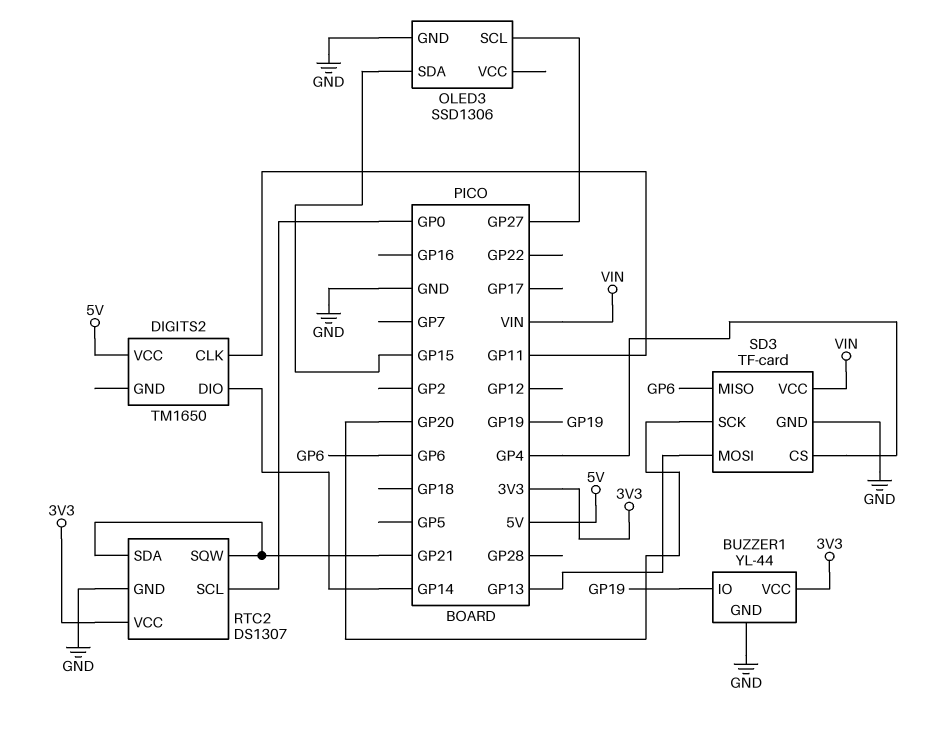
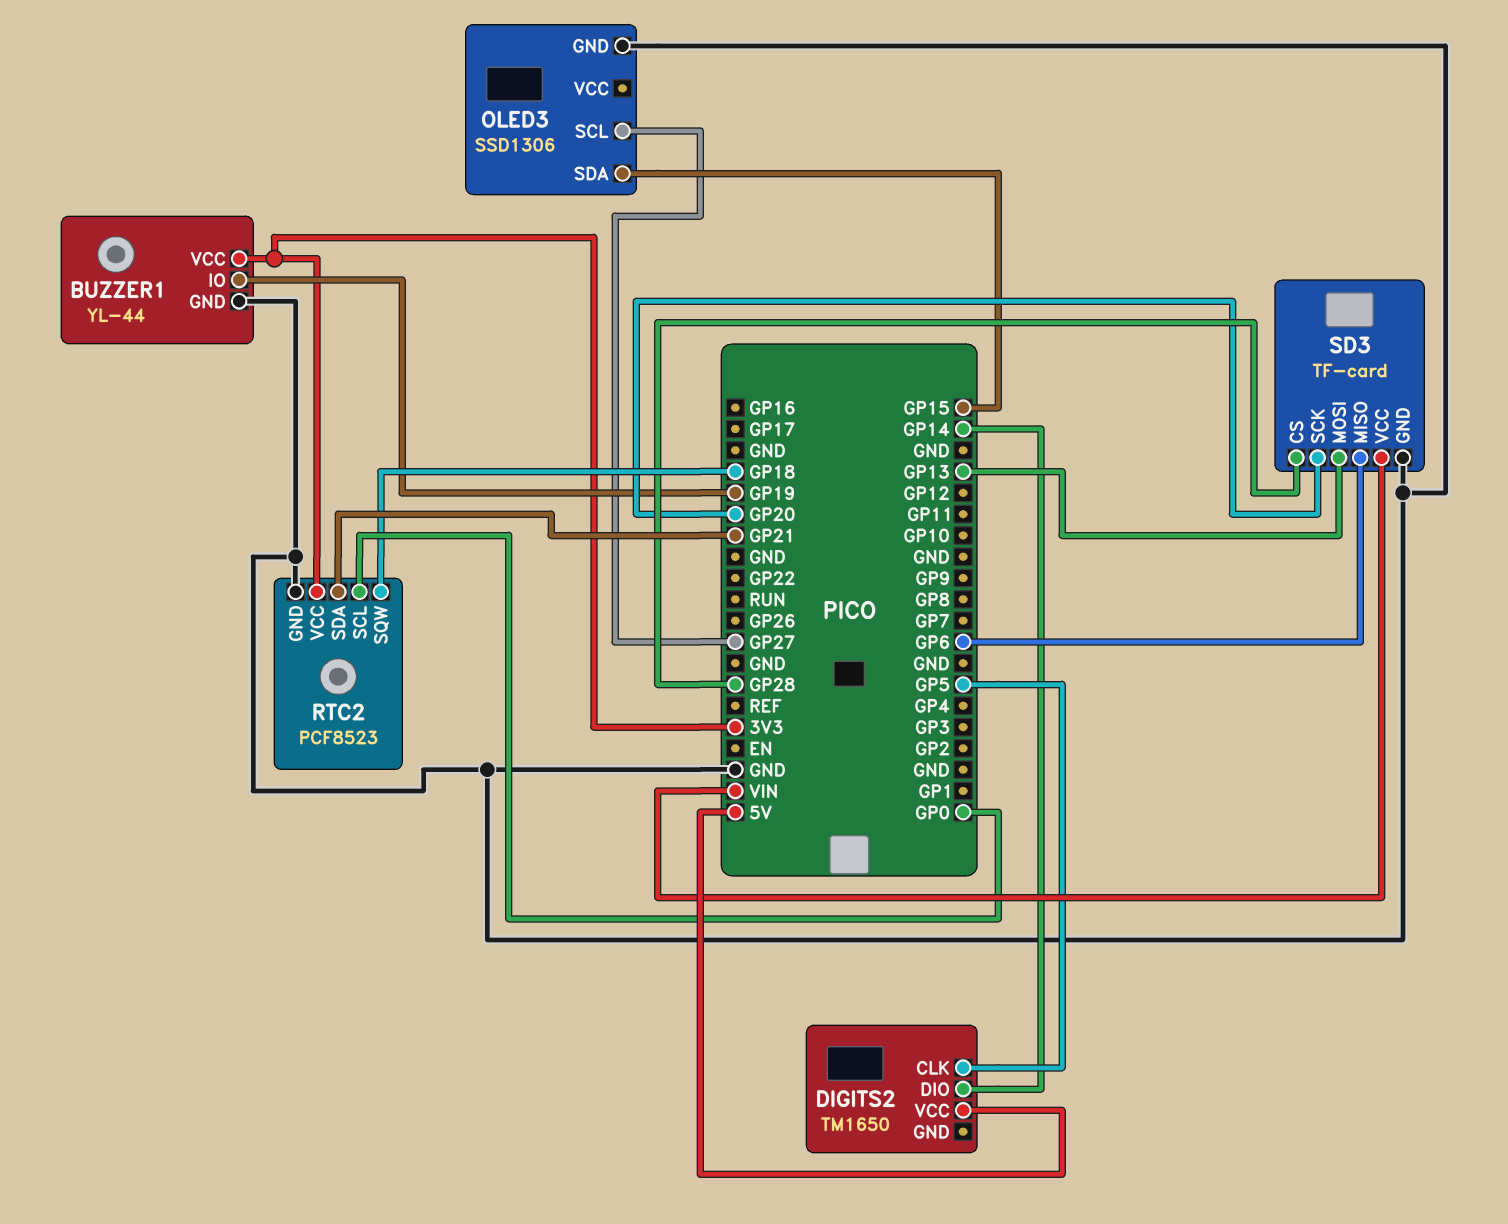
DIGITS2 pin CLK: GP11 -> GP5
RTC2: DS1307 -> PCF8523
RTC2 pin SQW: GP21 -> GP18
SD3 pin CS: GP4 -> GP28

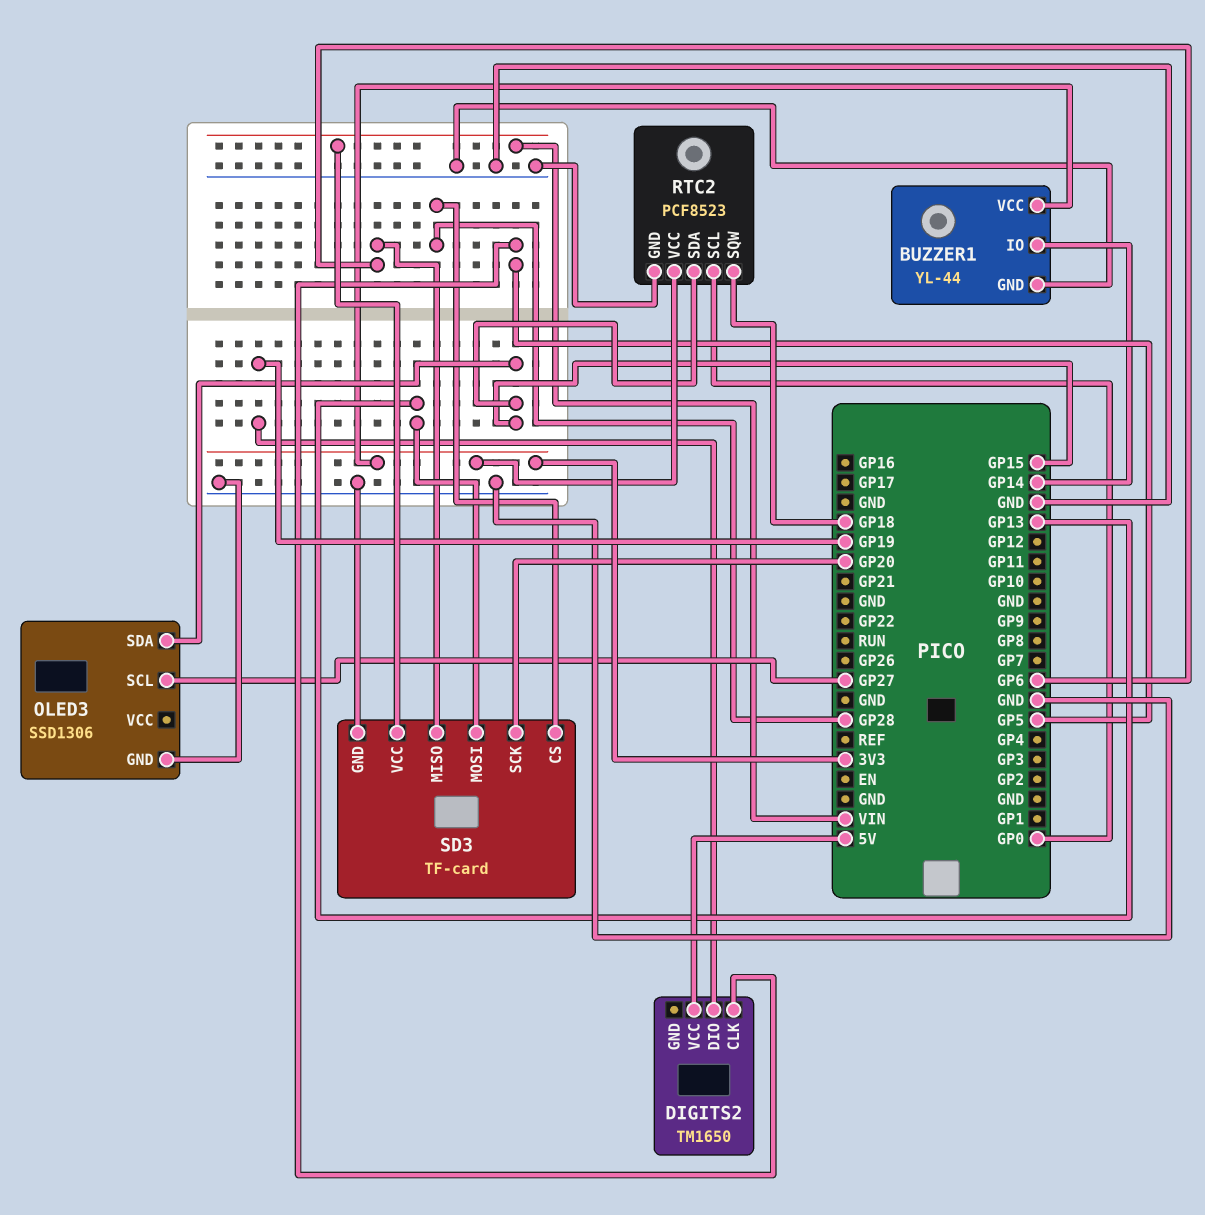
BUZZER1 pin IO: GP19 -> GP14
DIGITS2 pin DIO: GP14 -> GP19
RTC2 pin SDA: GP21 -> GP15

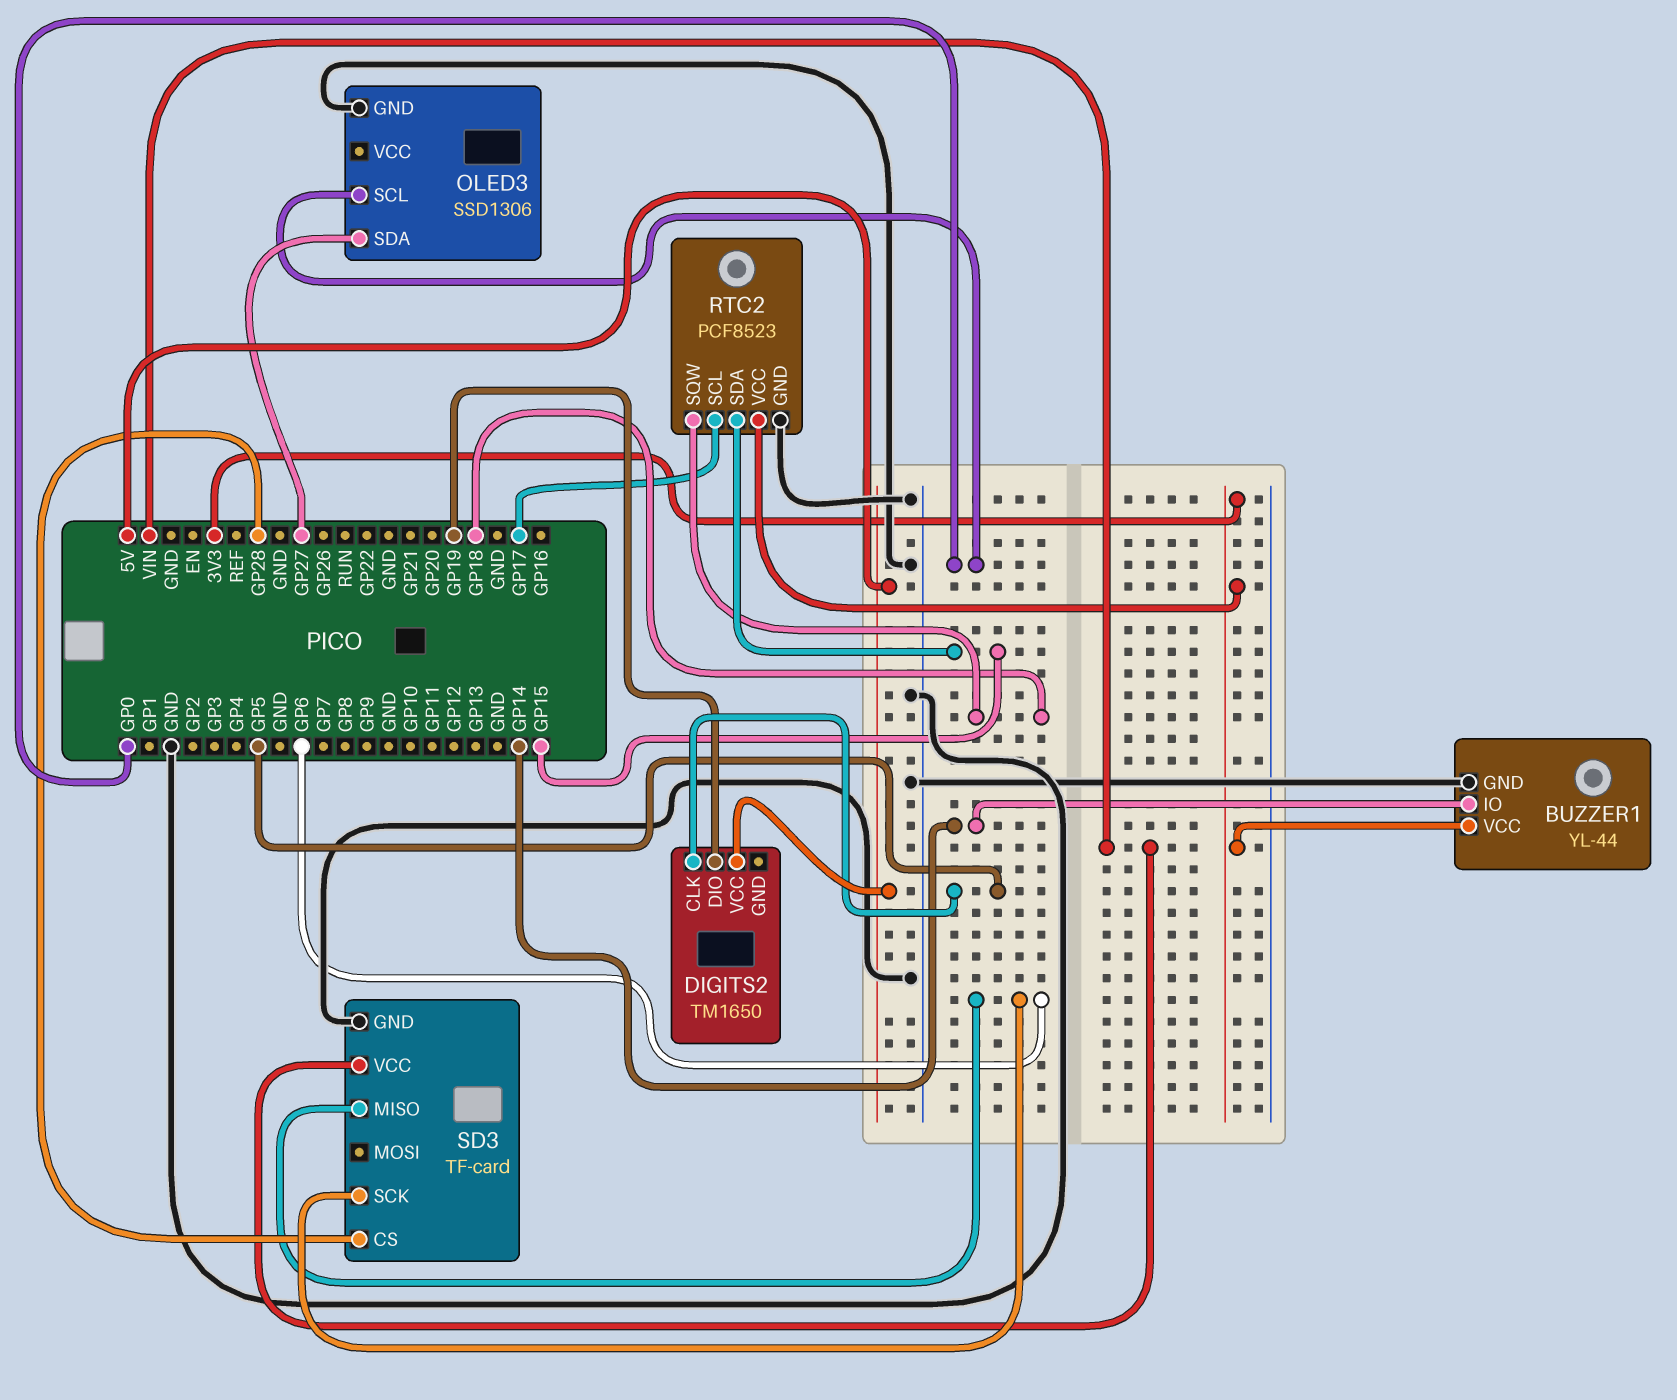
OLED3 pin SCL: GP27 -> GP0
OLED3 pin SDA: GP15 -> GP27
RTC2 pin SCL: GP0 -> GP17
SD3 pin MOSI: GP13 -> none
SD3 pin SCK: GP20 -> GP6

